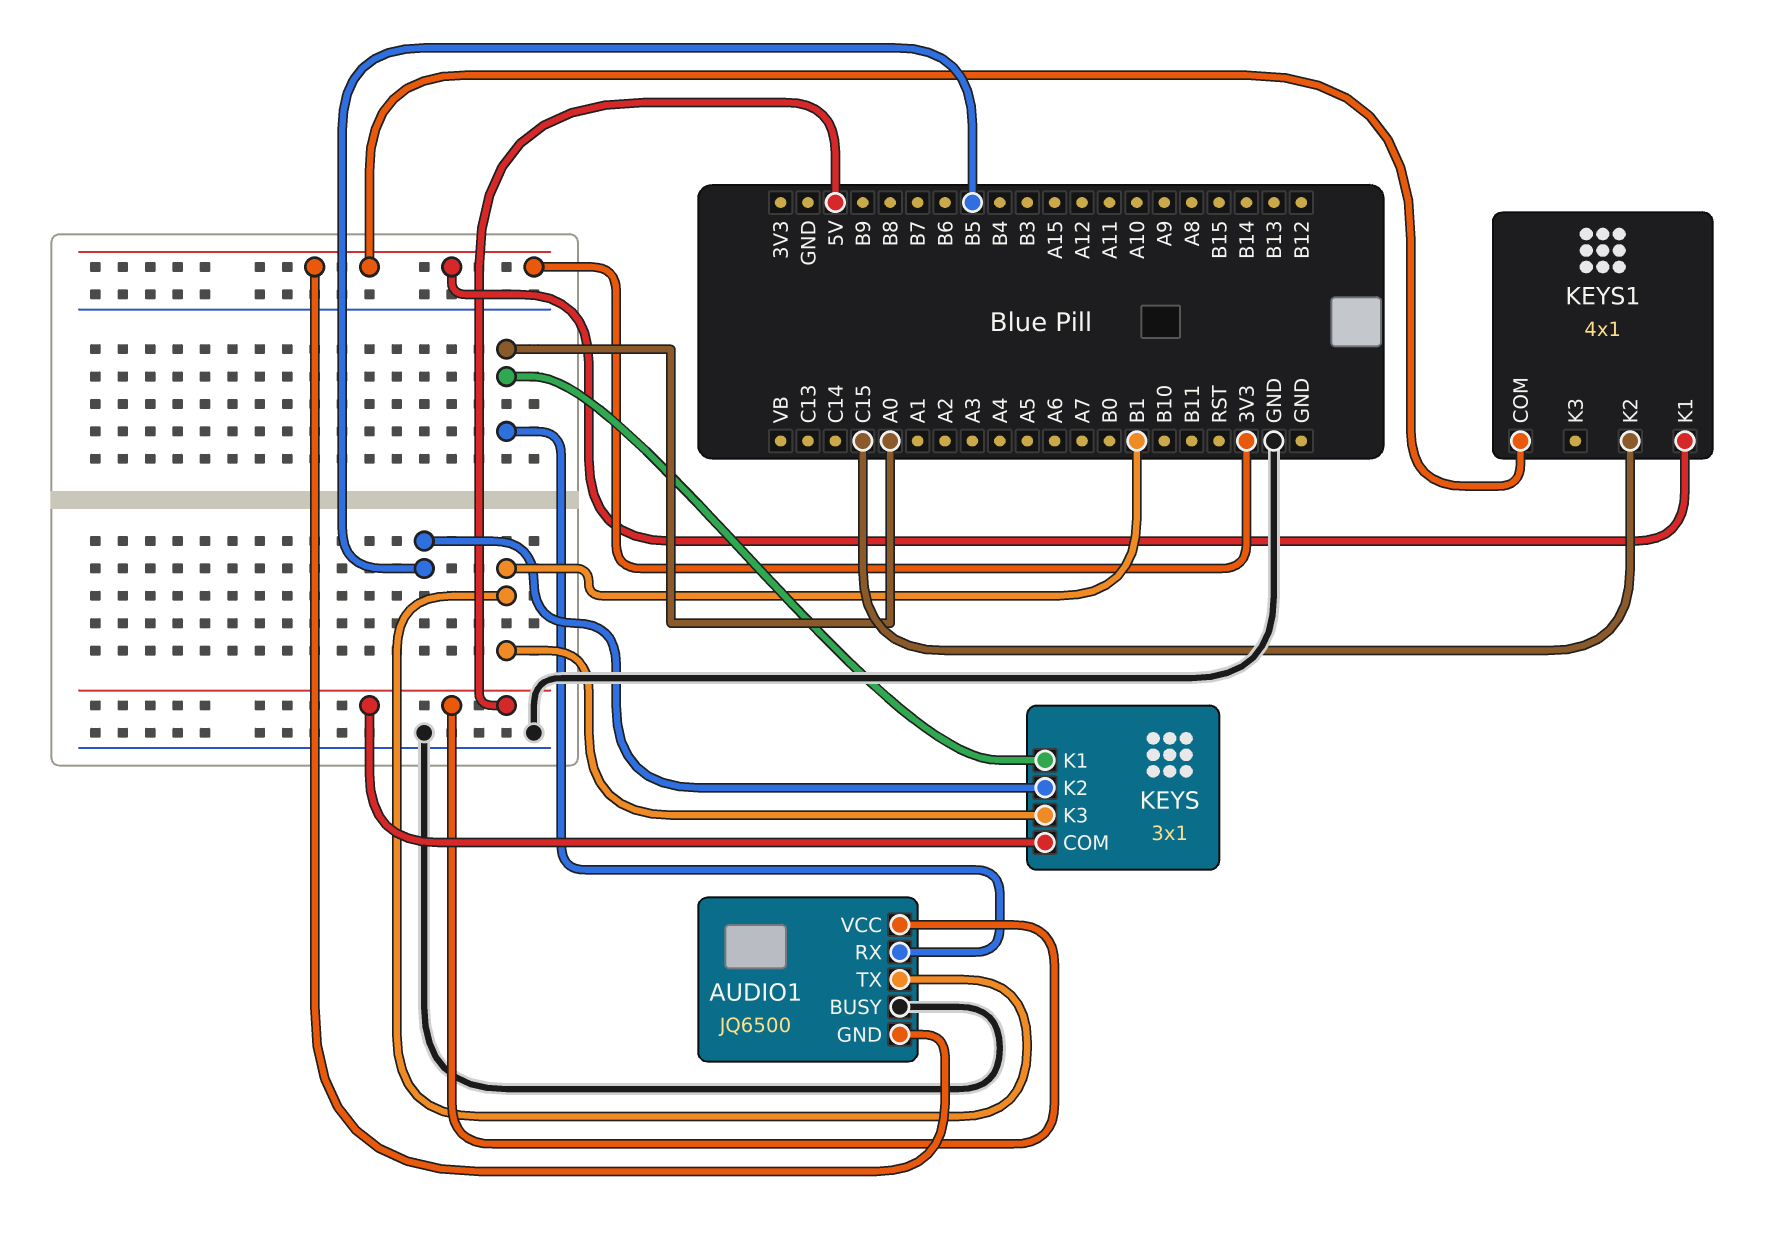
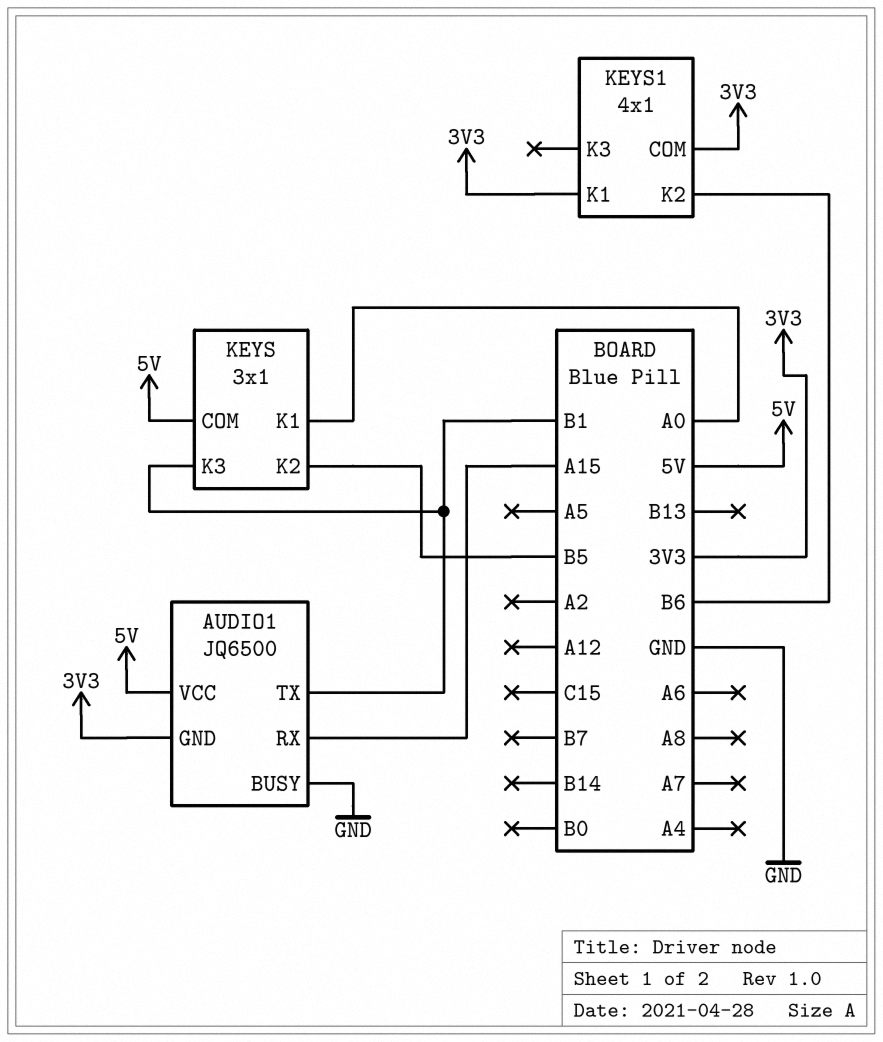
AUDIO1 pin RX: A0 -> A15
KEYS1 pin K2: C15 -> B6

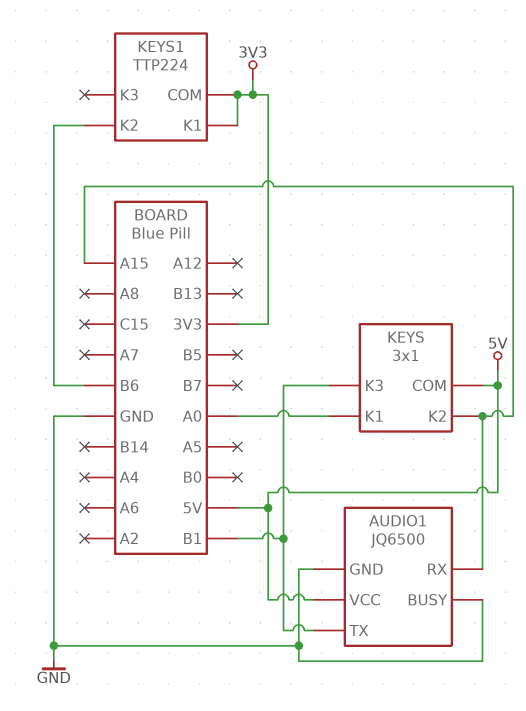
AUDIO1 pin GND: 3V3 -> GND
KEYS pin K2: B5 -> A15
KEYS1: 4x1 -> TTP224

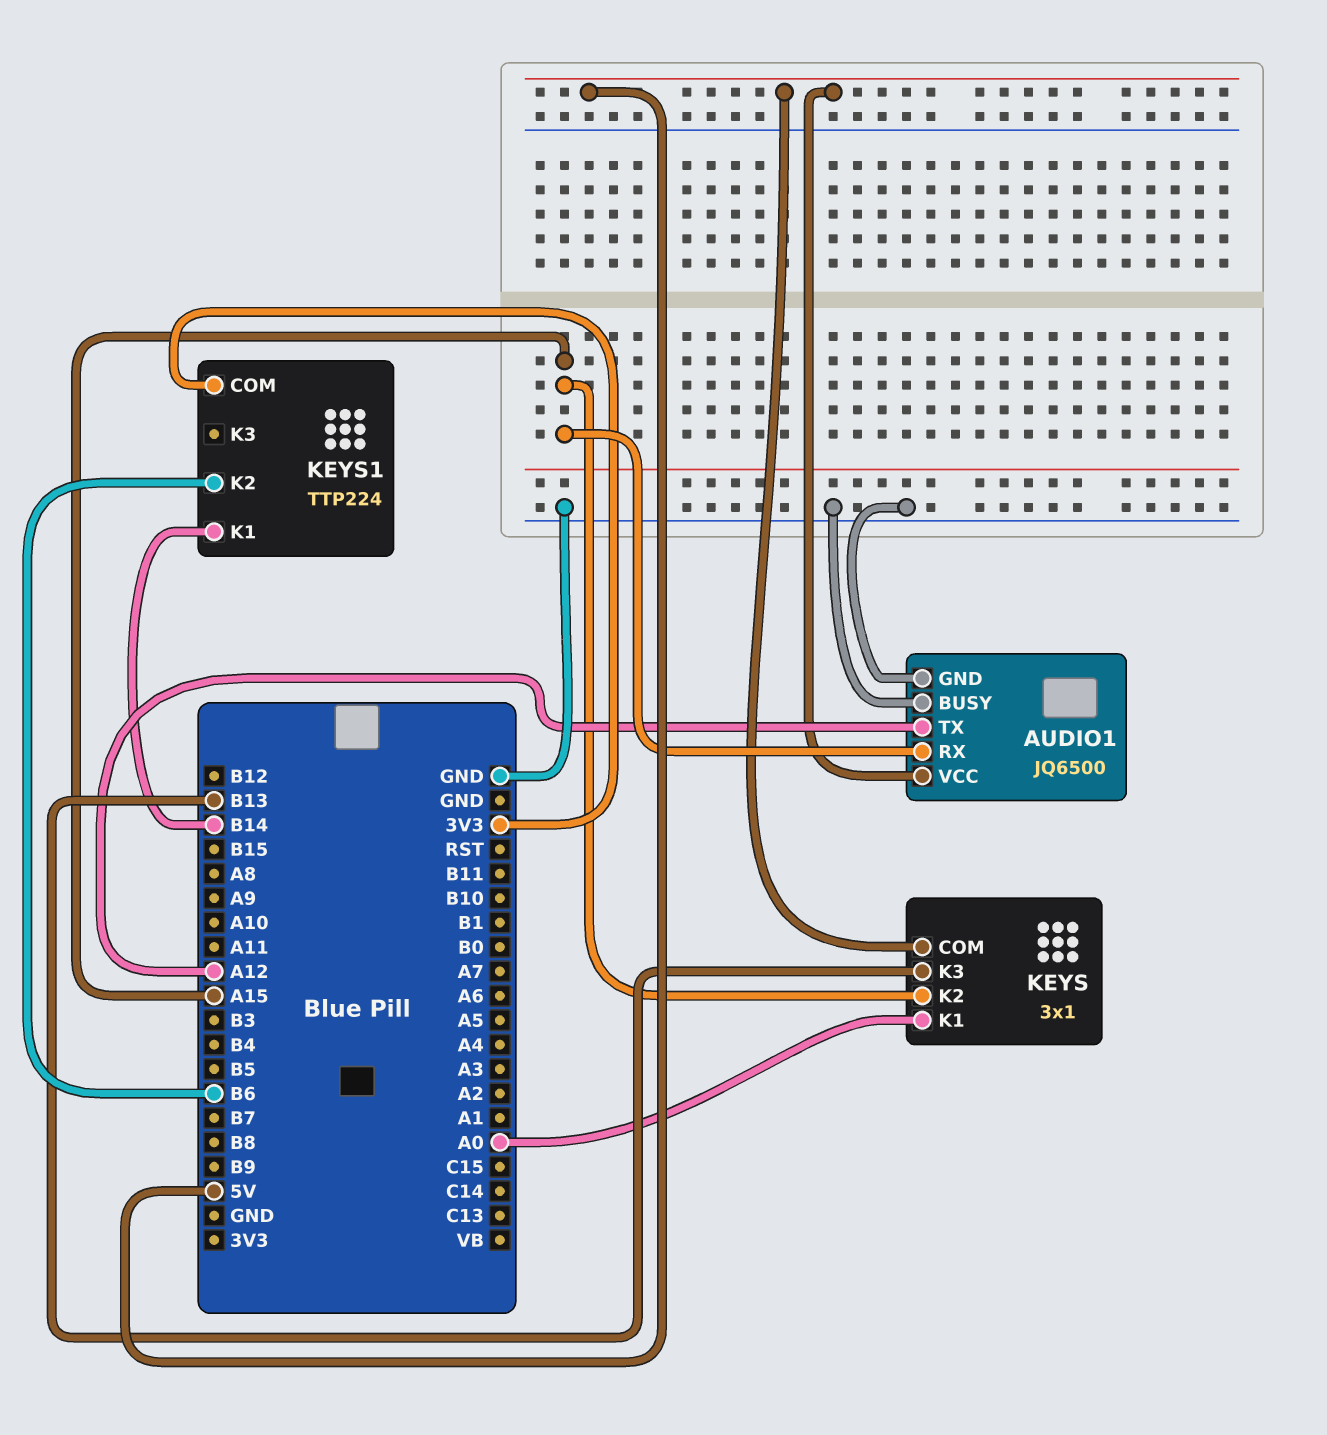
AUDIO1 pin TX: B1 -> A12
KEYS pin K3: B1 -> B13
KEYS1 pin K1: 3V3 -> B14

